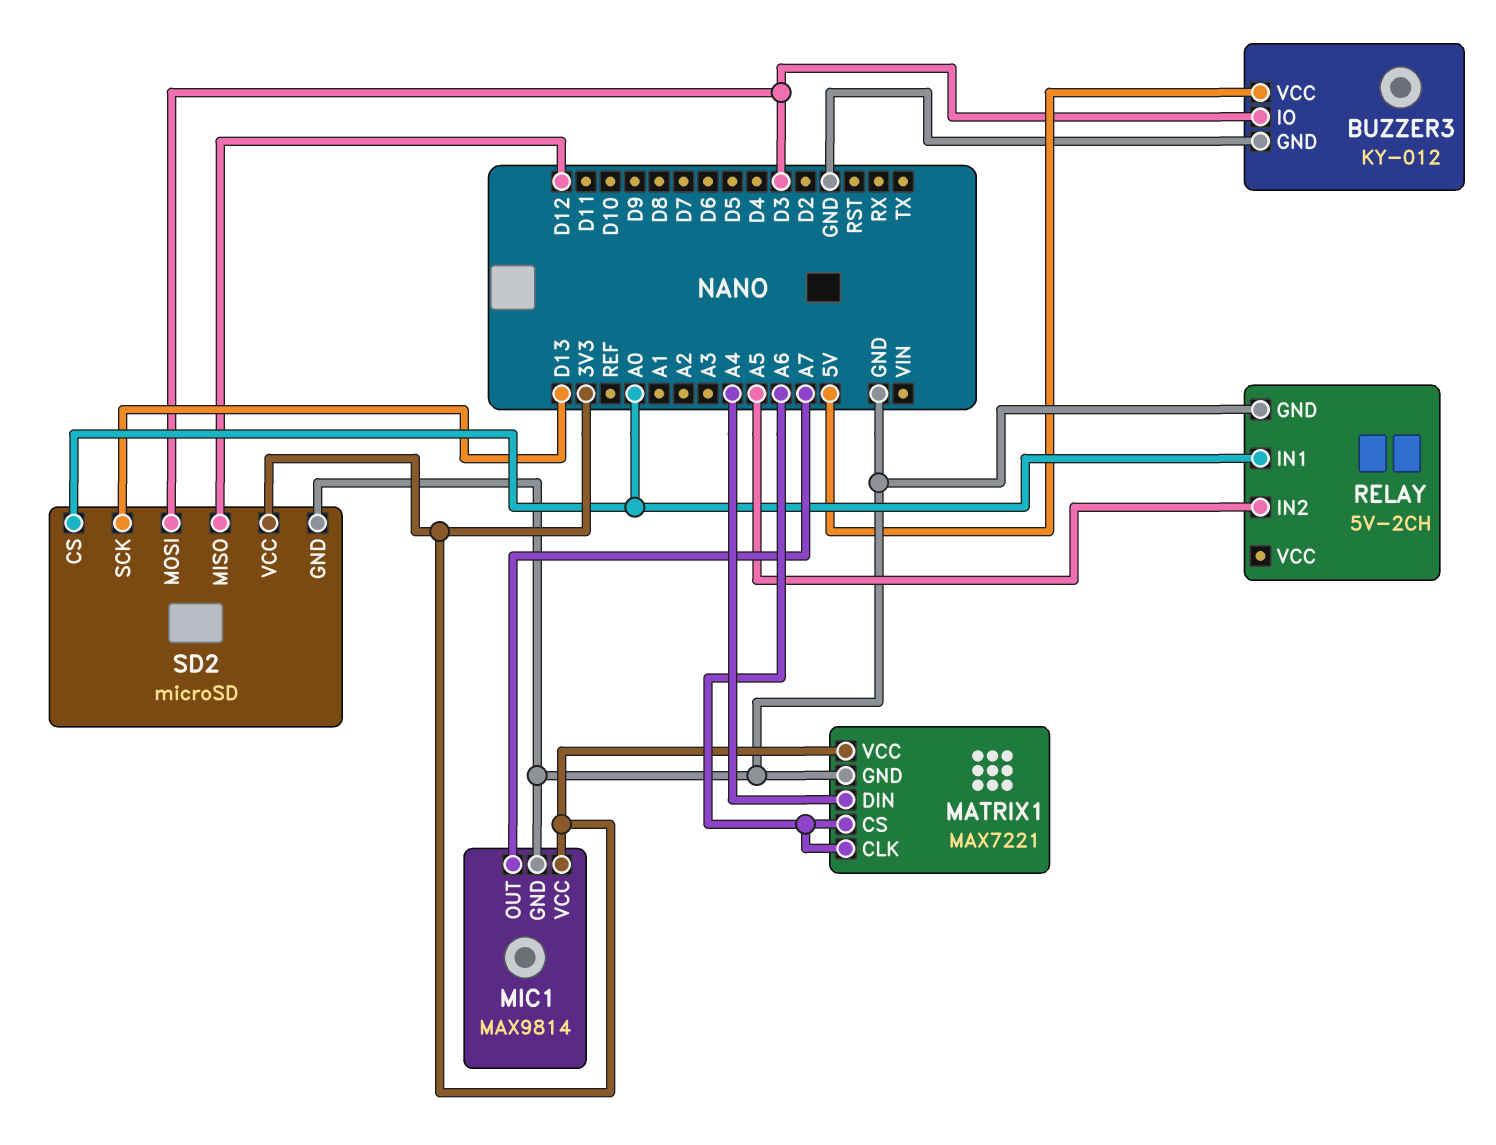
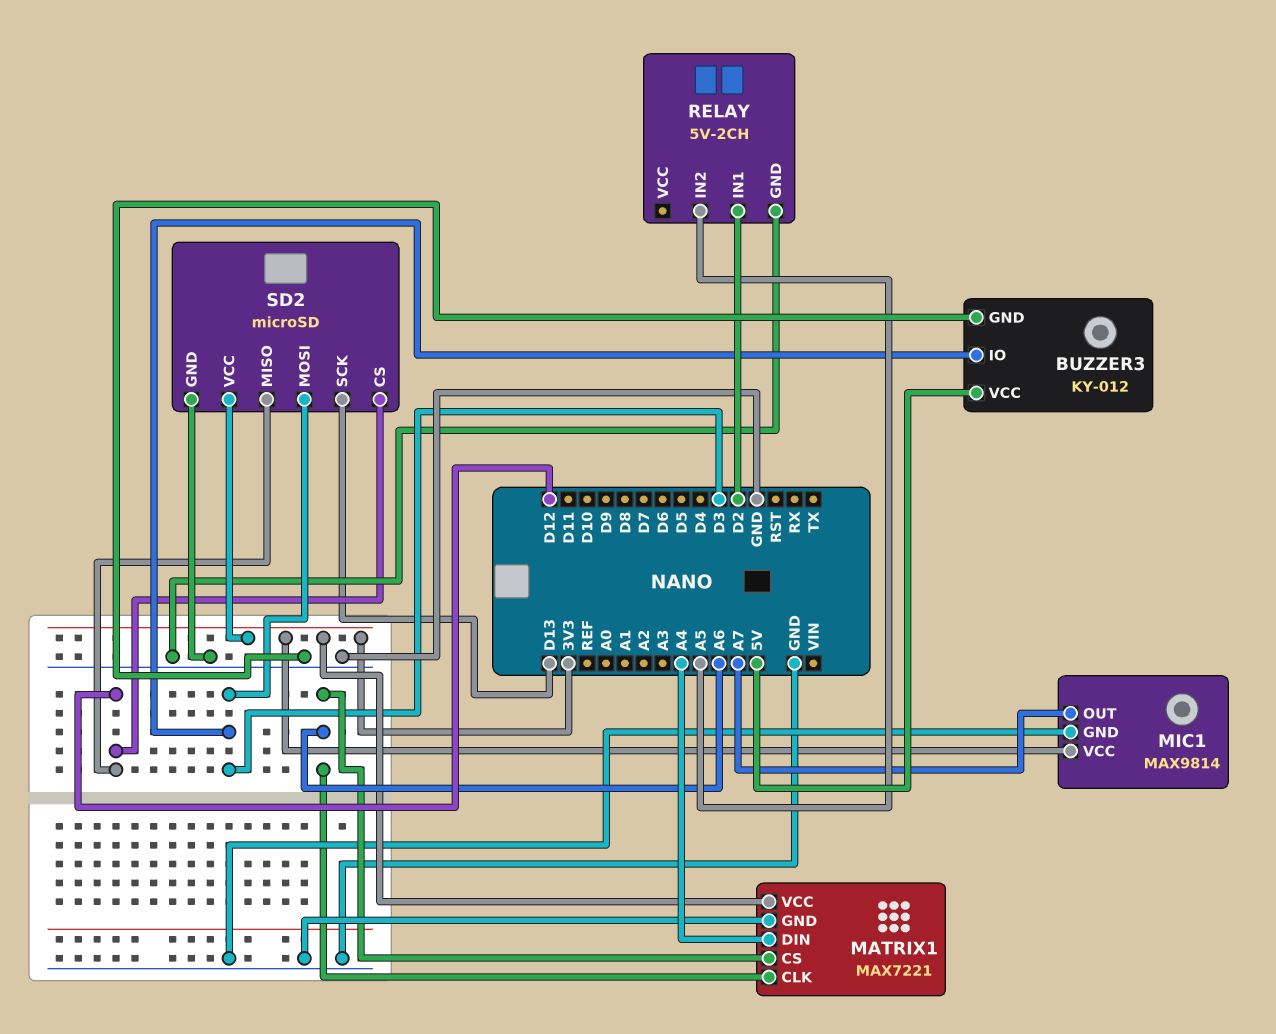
RELAY pin IN1: A0 -> D2
SD2 pin CS: A0 -> D12

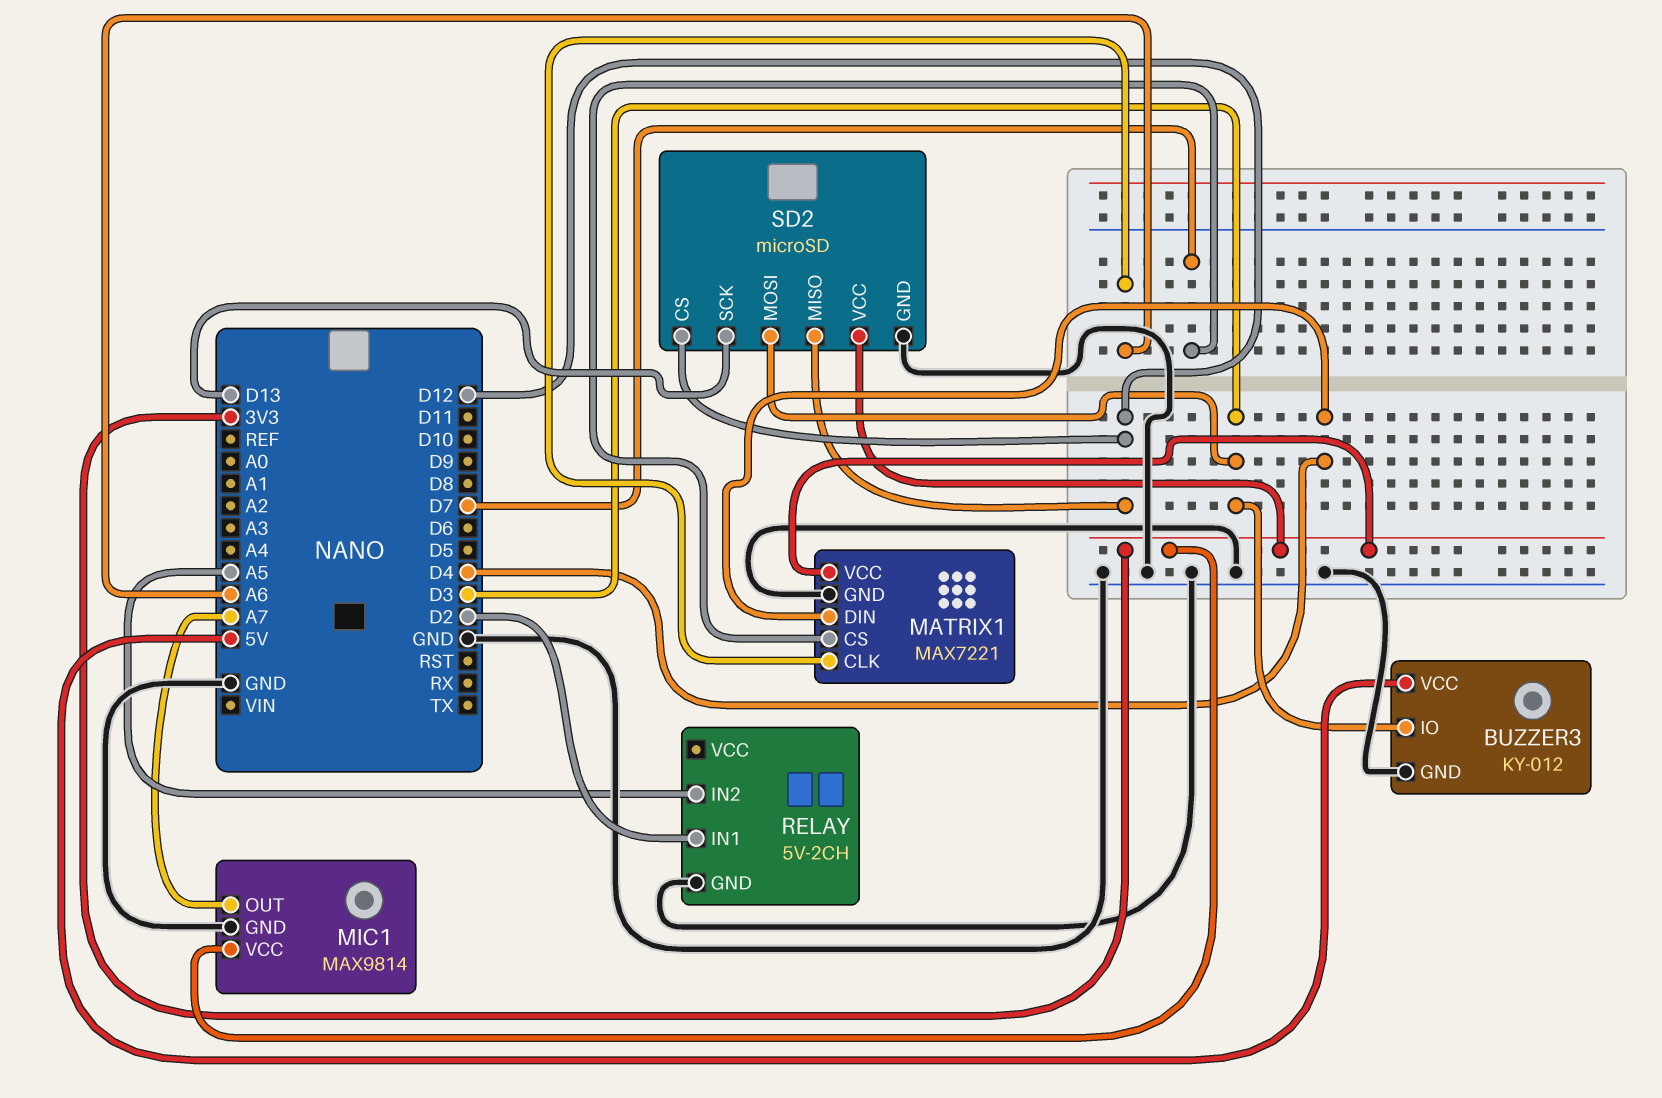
MATRIX1 pin CS: A6 -> D7
MATRIX1 pin DIN: A4 -> D4

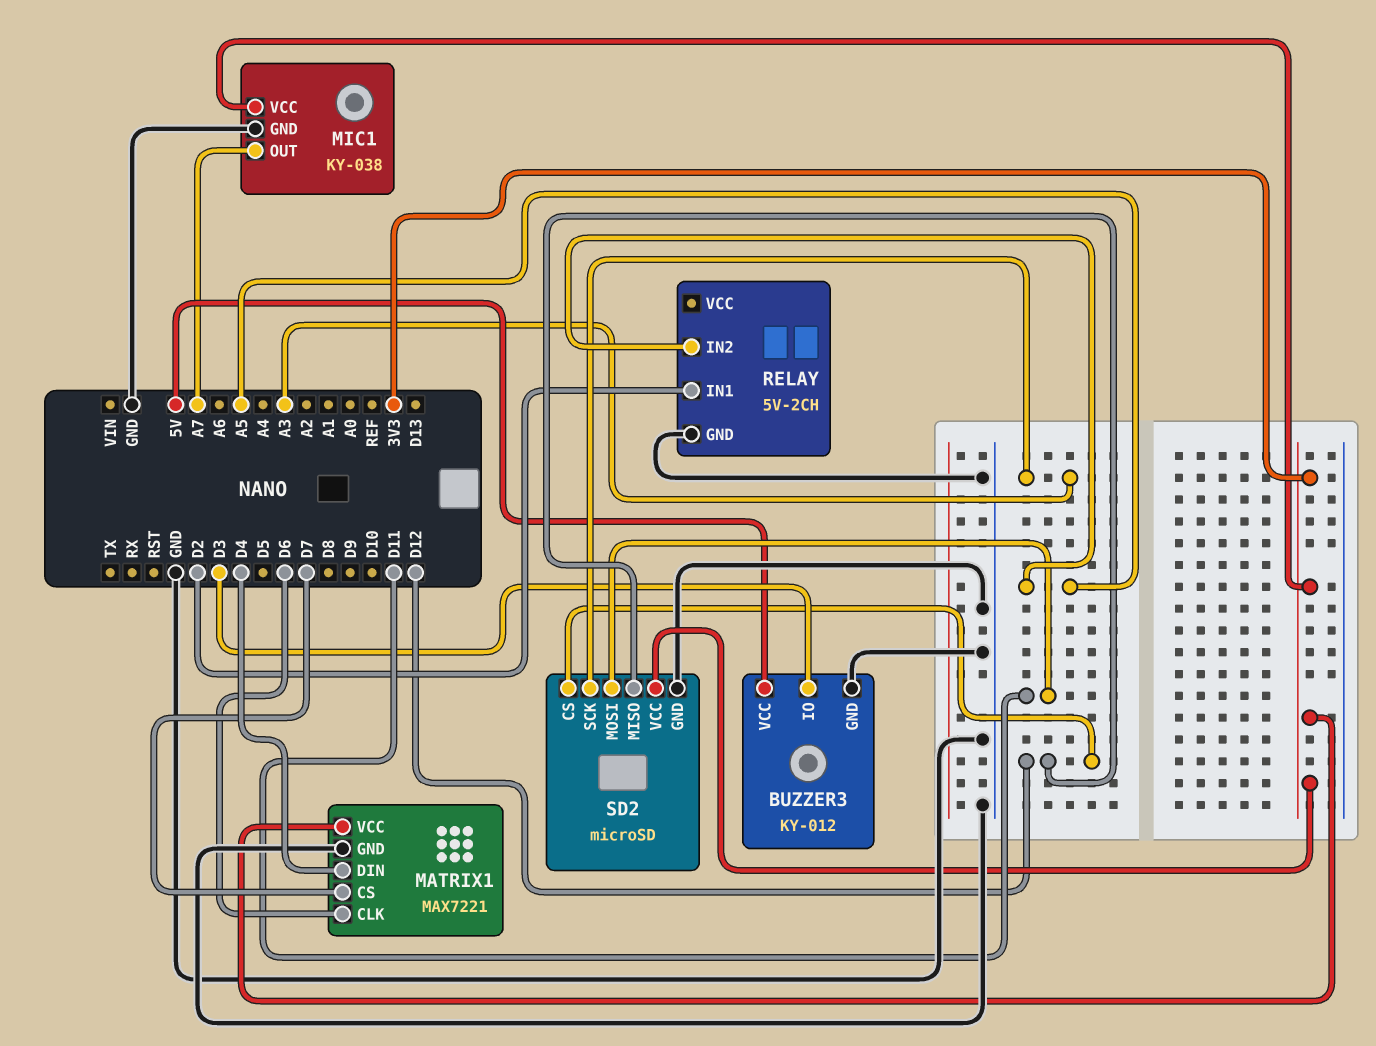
MATRIX1 pin CLK: A6 -> D6
MIC1: MAX9814 -> KY-038
SD2 pin MOSI: D3 -> D11
SD2 pin SCK: D13 -> A3

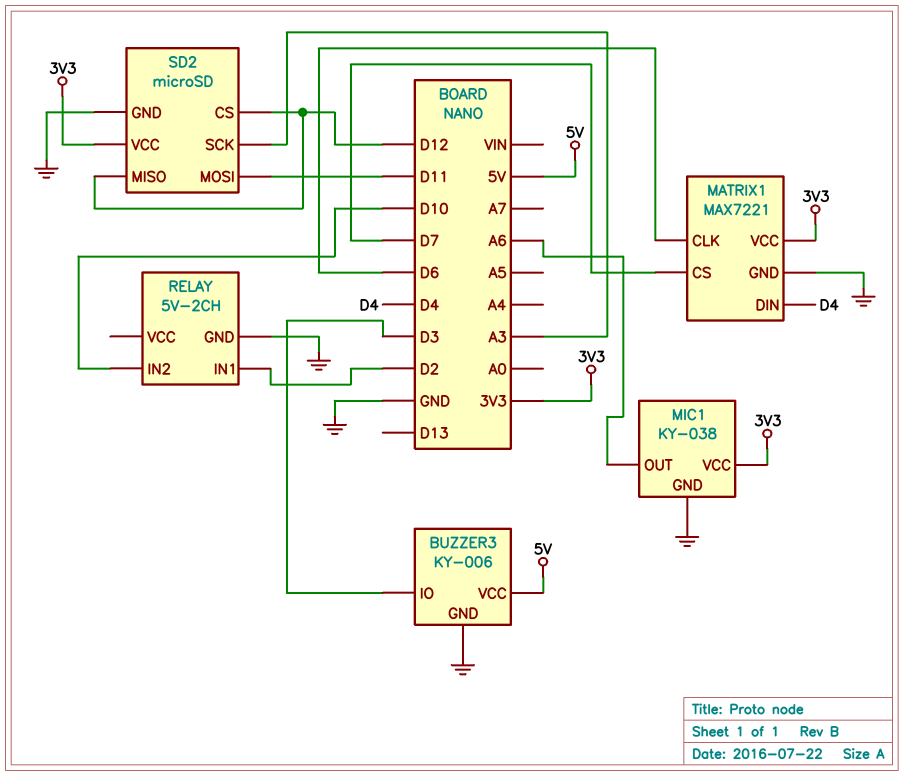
BUZZER3: KY-012 -> KY-006
MIC1 pin OUT: A7 -> A6
RELAY pin IN2: A5 -> D10

